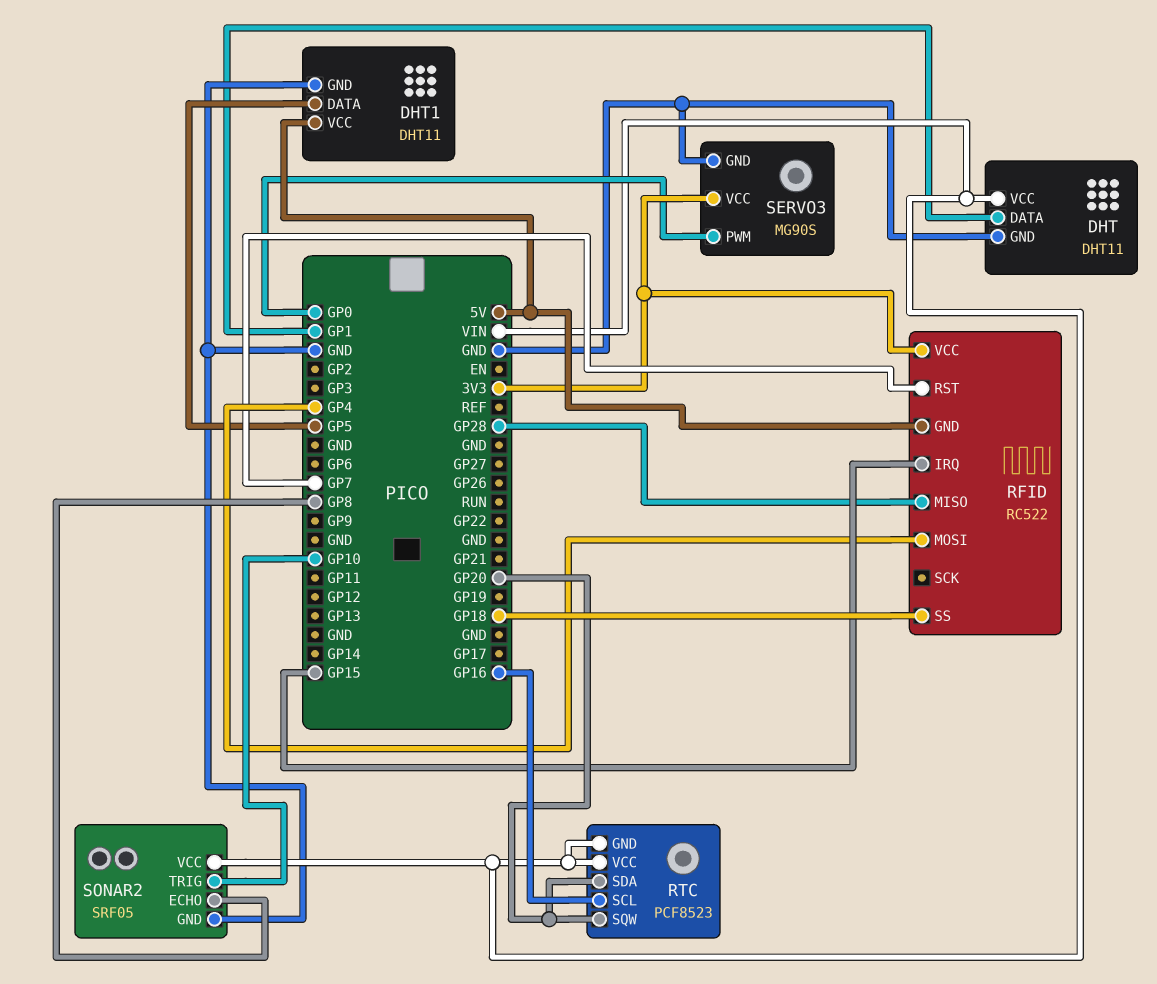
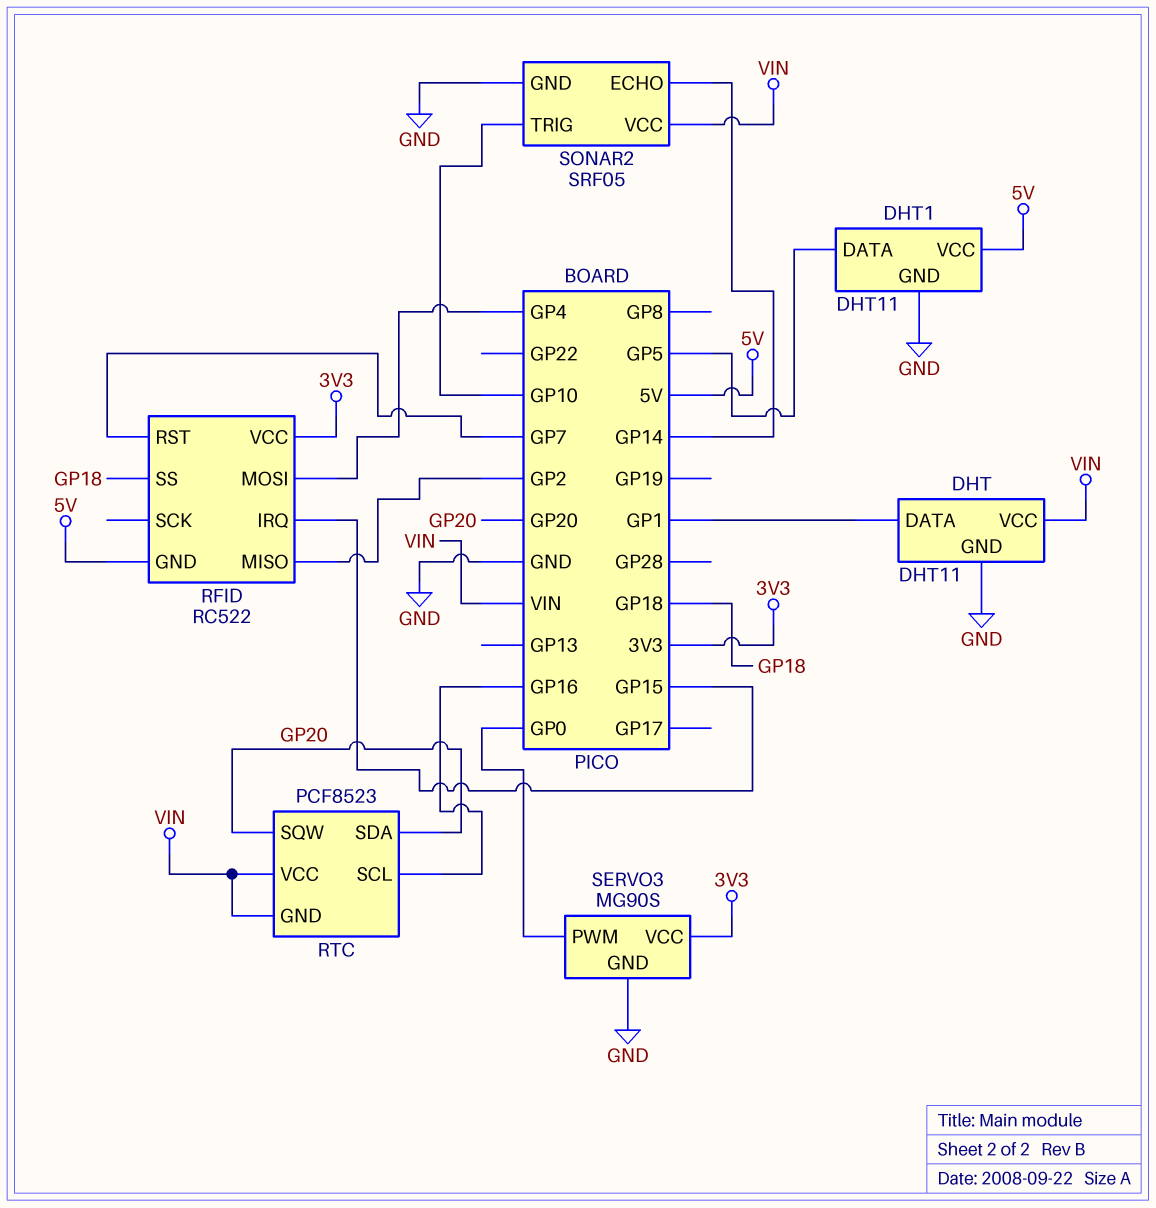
RFID pin MISO: GP28 -> GP2
SONAR2 pin ECHO: GP8 -> GP14

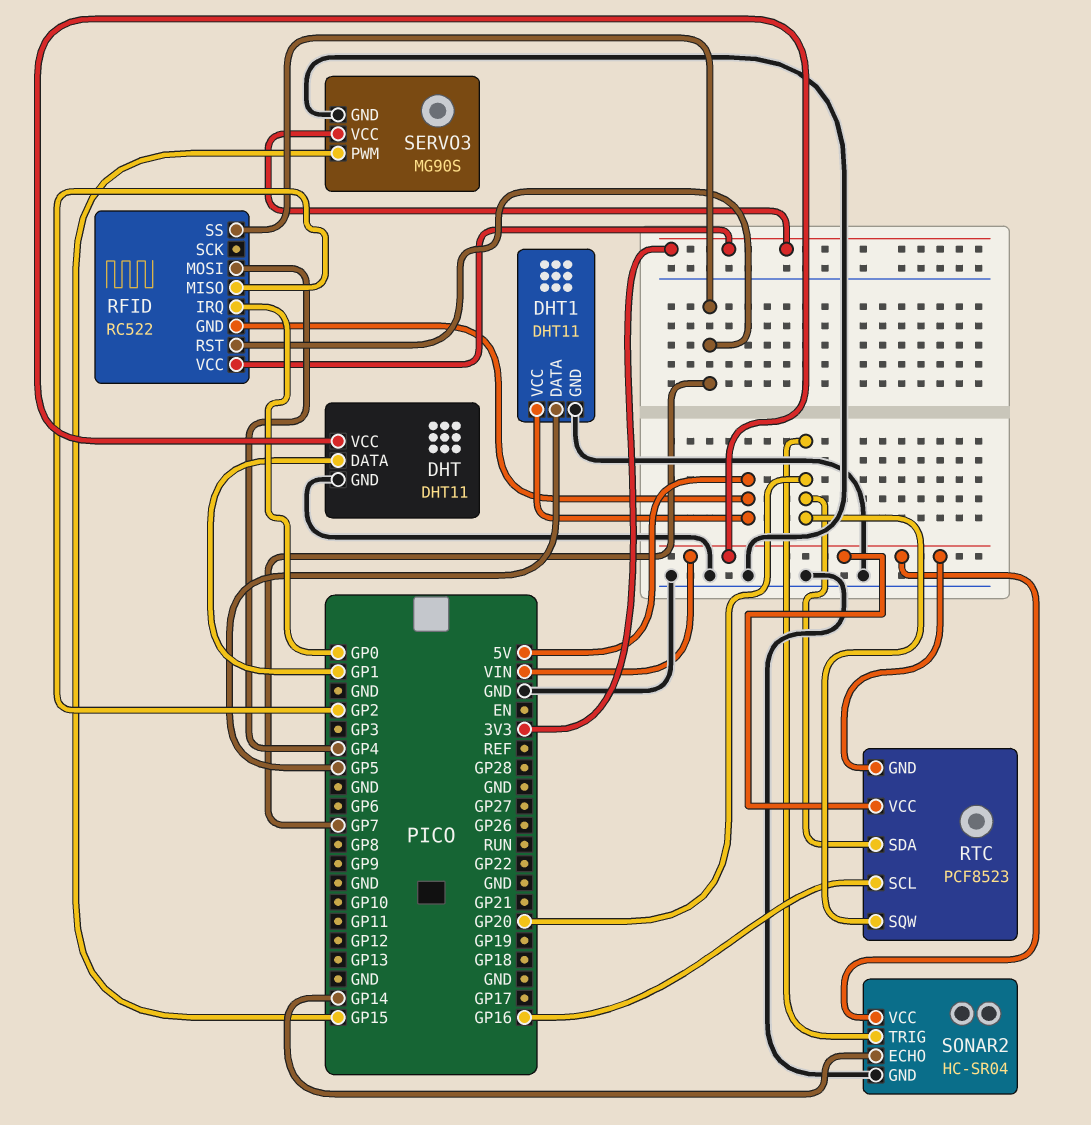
RFID pin IRQ: GP15 -> GP0
RFID pin SS: GP18 -> GP7
SERVO3 pin PWM: GP0 -> GP15
SONAR2: SRF05 -> HC-SR04
SONAR2 pin TRIG: GP10 -> GP20

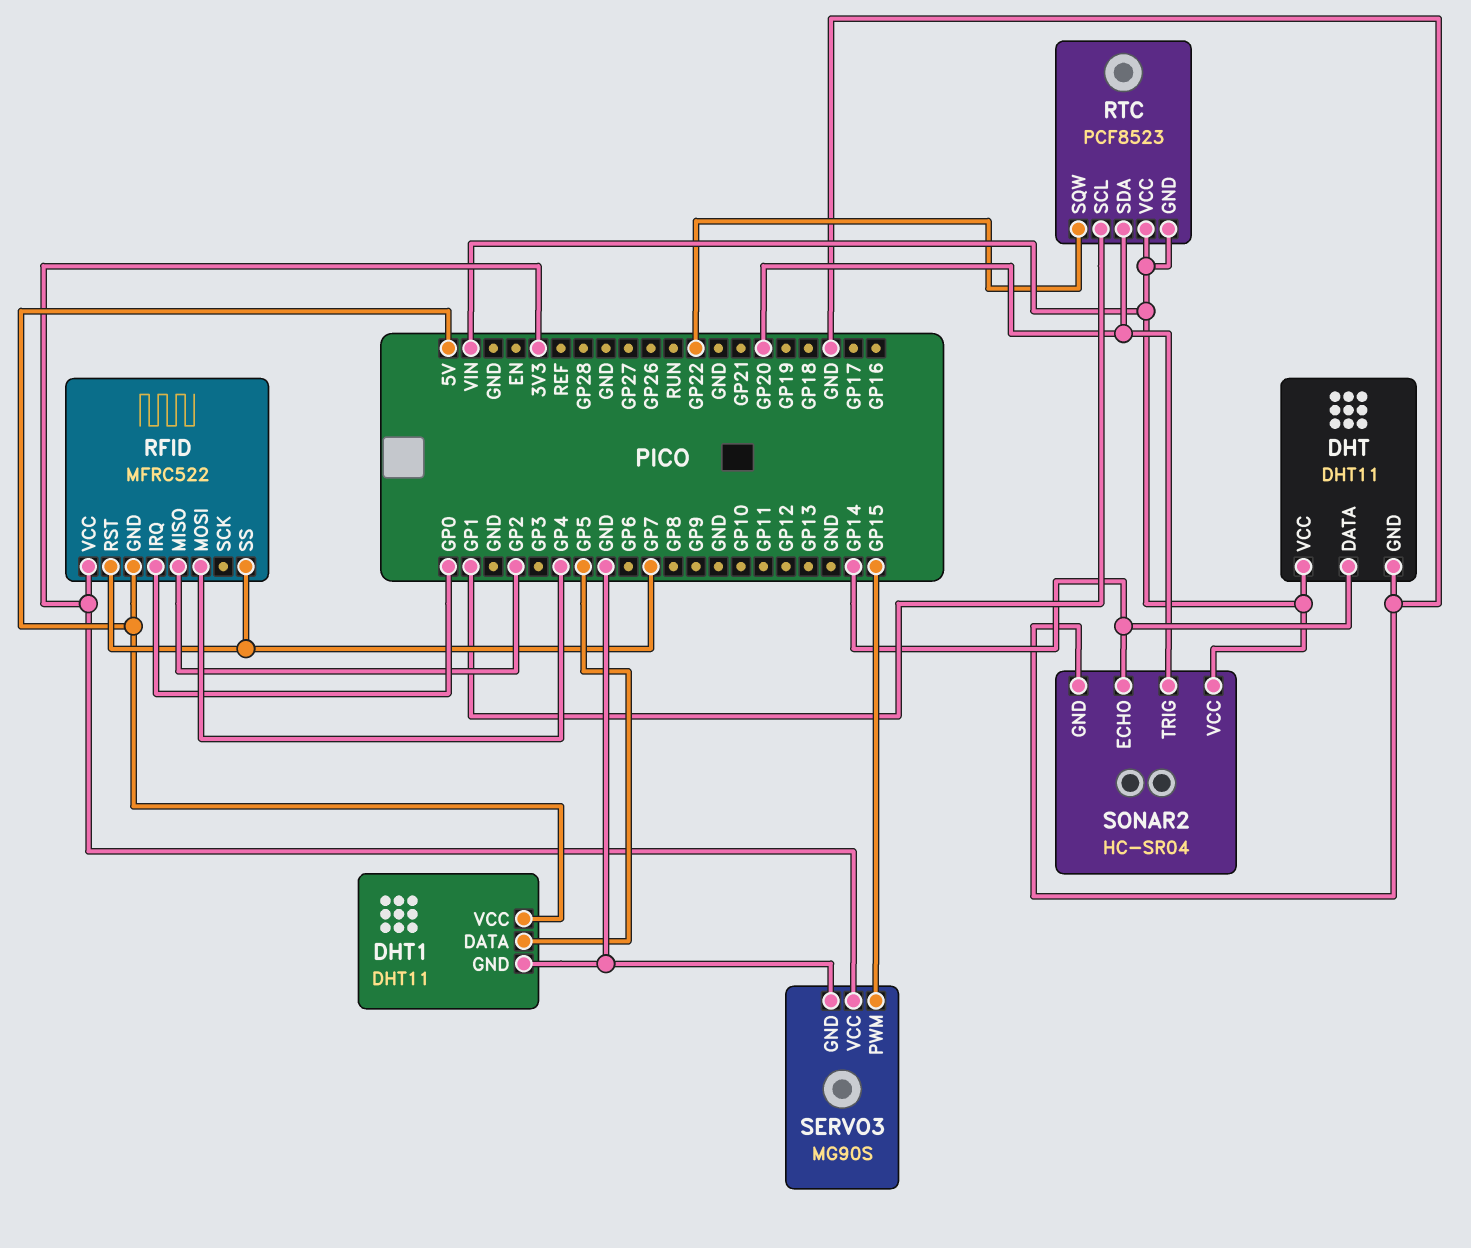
DHT pin DATA: GP1 -> GP14
RFID: RC522 -> MFRC522
RTC pin SCL: GP16 -> GP1
RTC pin SQW: GP20 -> GP22

